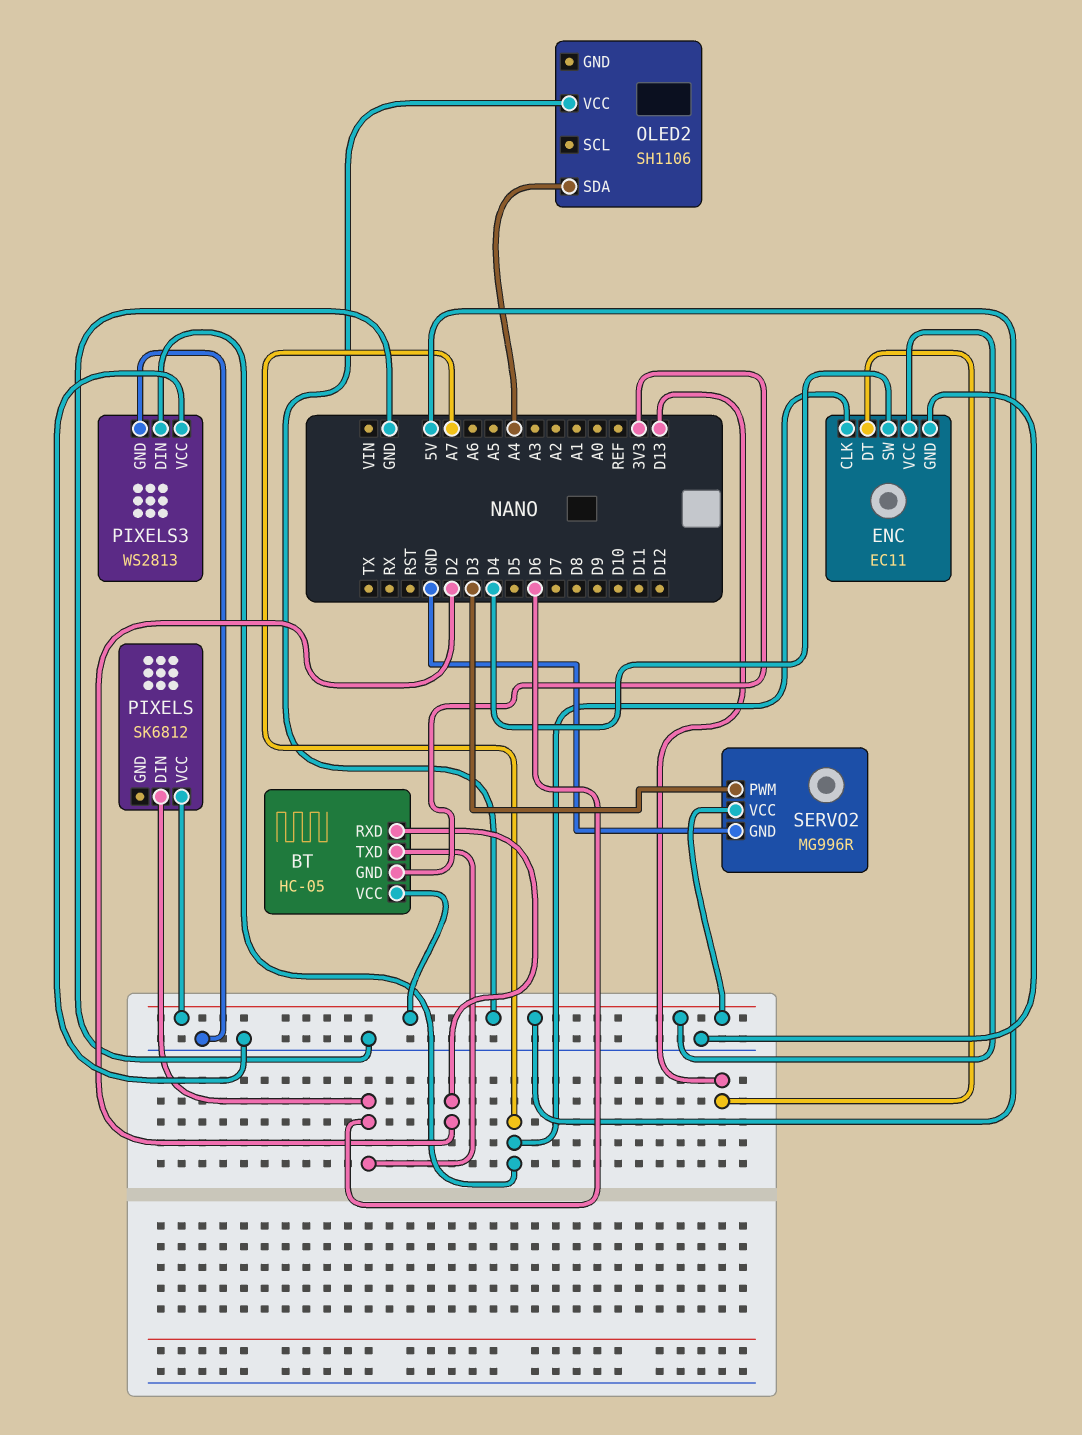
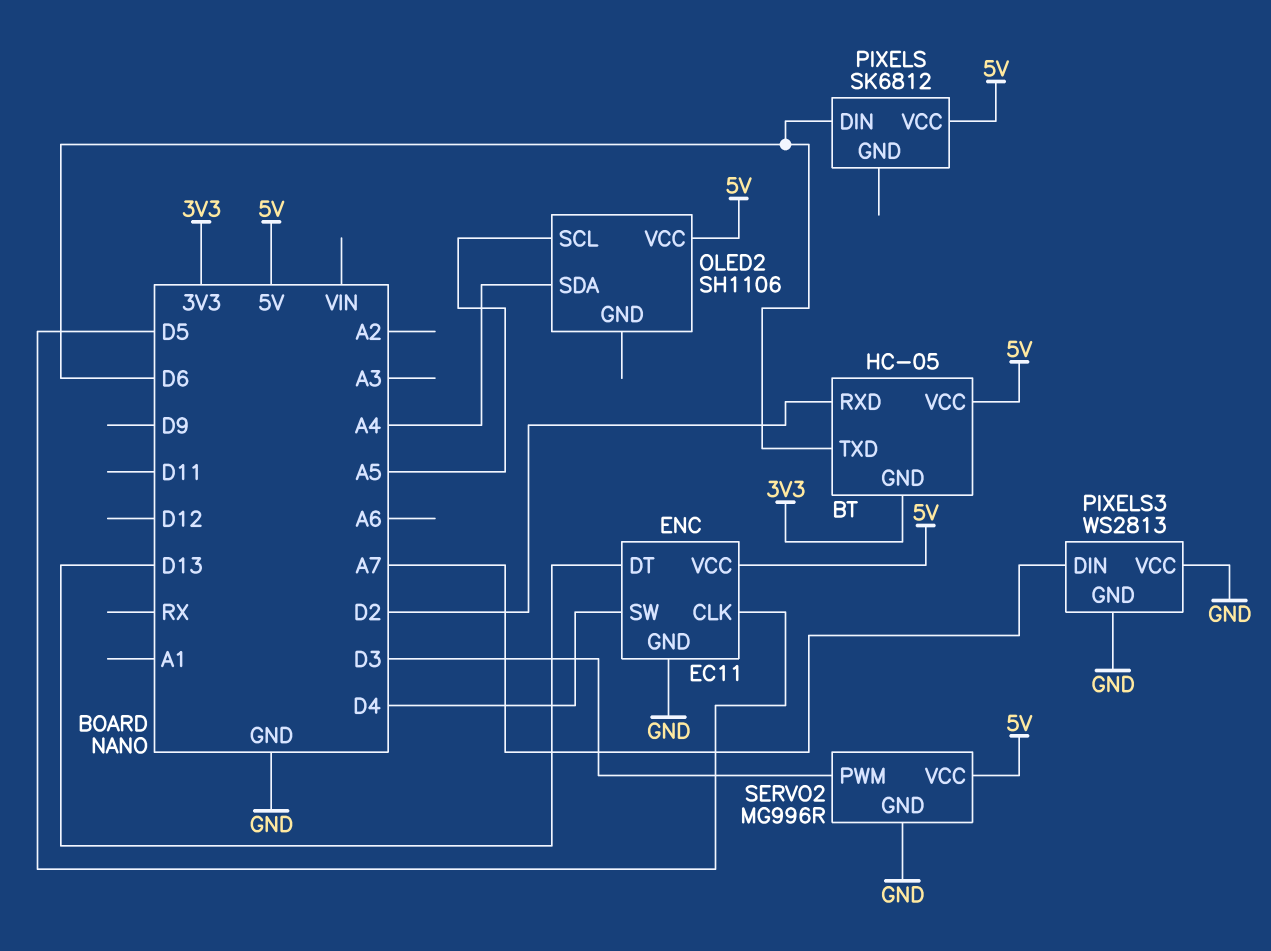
ENC pin CLK: A7 -> D5
OLED2 pin SCL: none -> A5

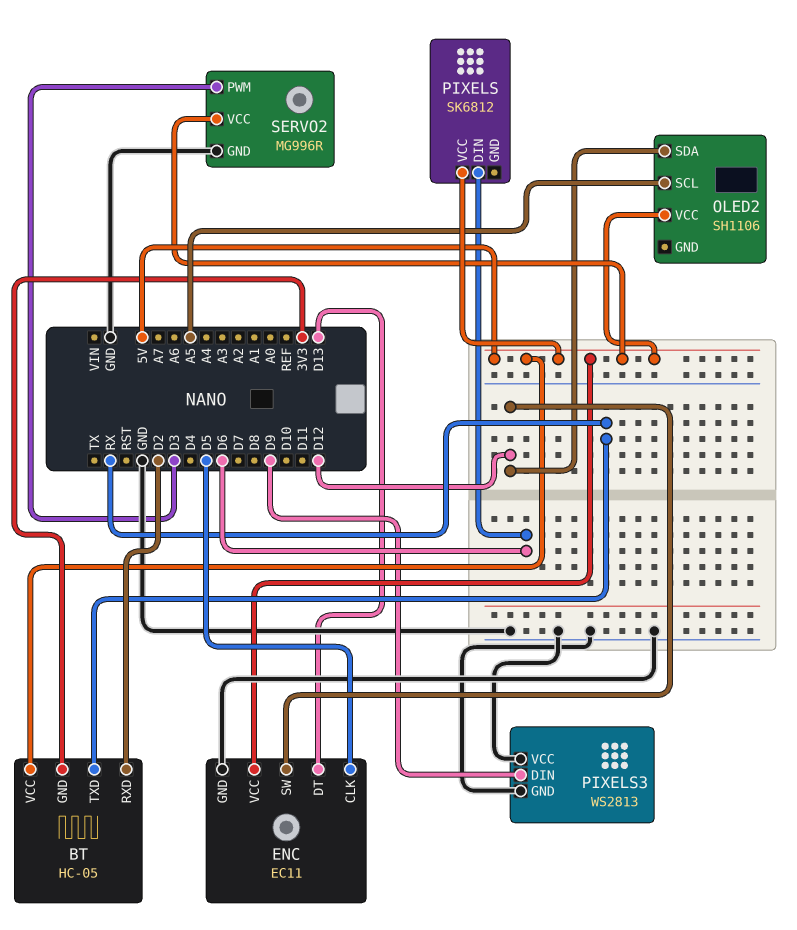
BT pin TXD: D6 -> RX
ENC pin SW: D4 -> D12
OLED2 pin SDA: A4 -> D12
PIXELS3 pin DIN: A7 -> D9

